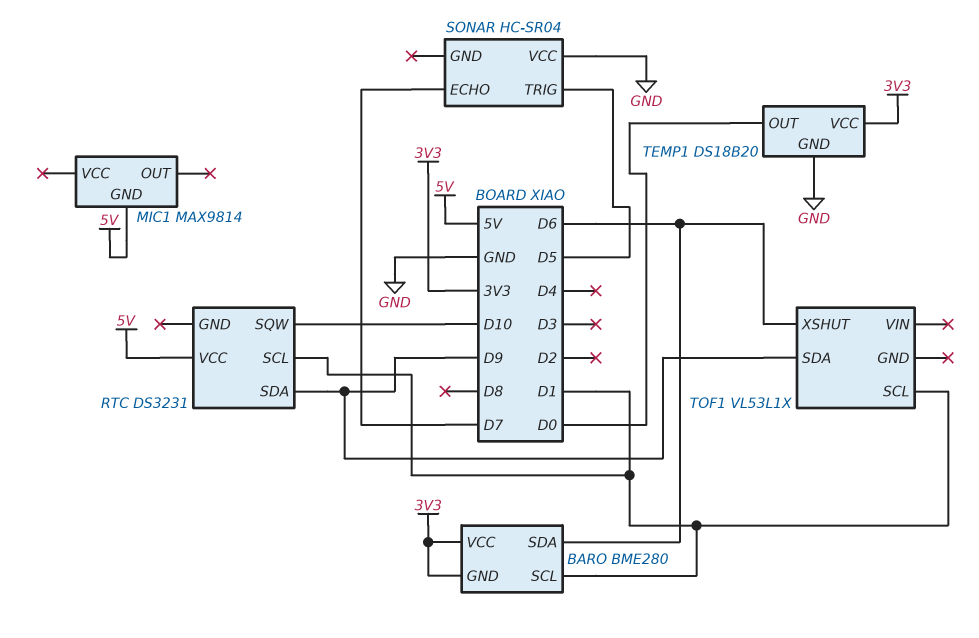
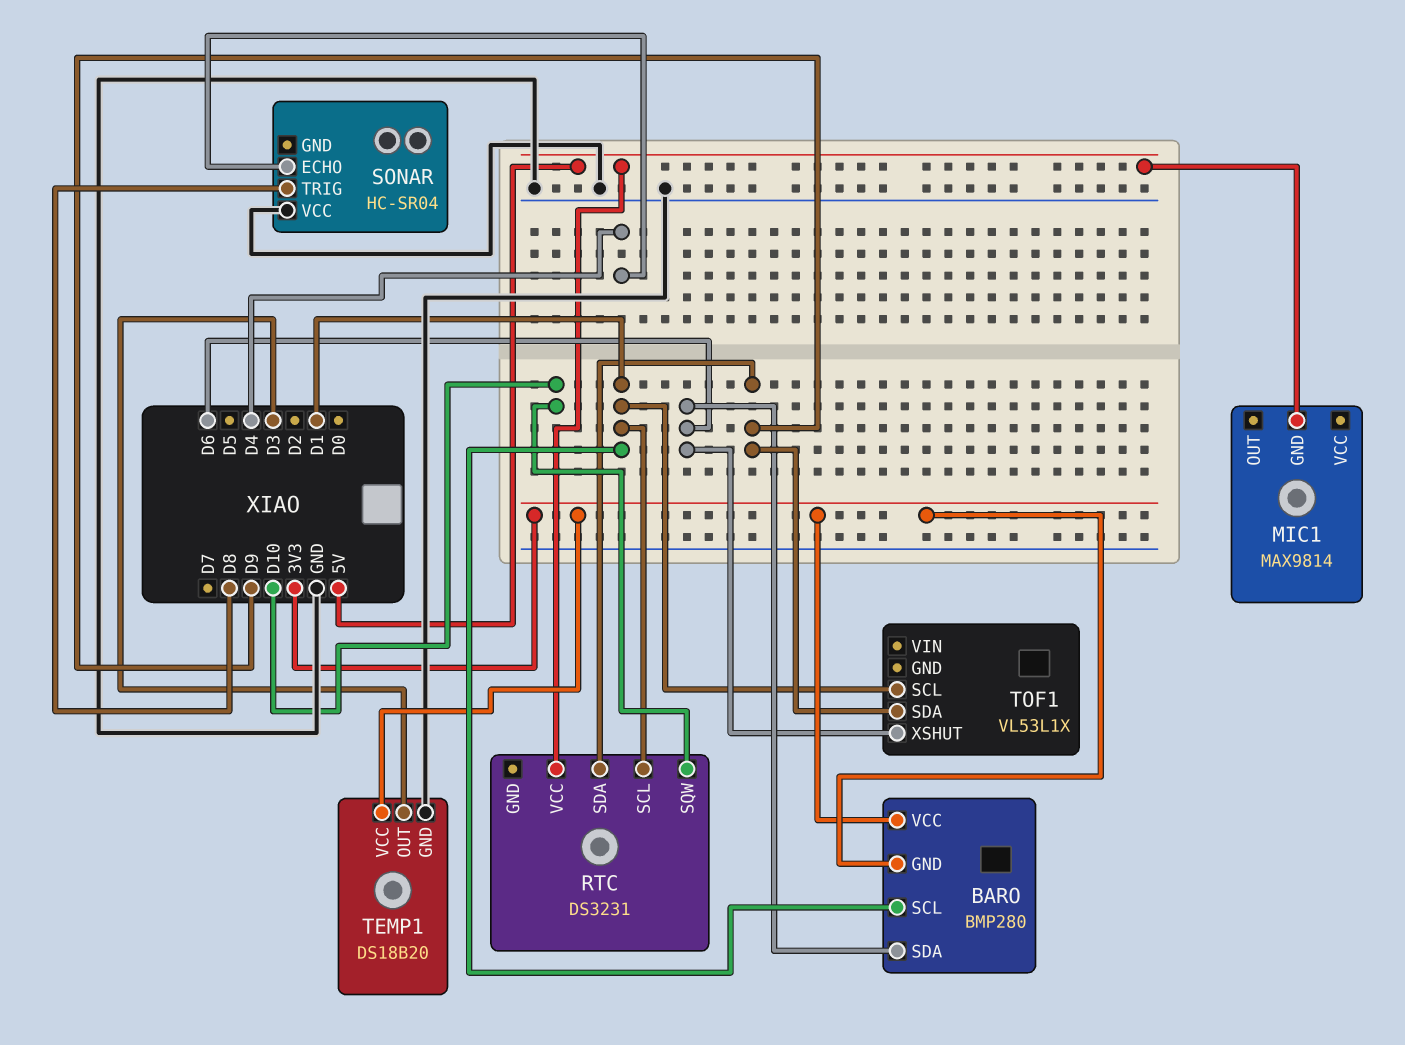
BARO: BME280 -> BMP280
SONAR pin ECHO: D7 -> D4
SONAR pin TRIG: D5 -> D8
TEMP1 pin OUT: D0 -> D3

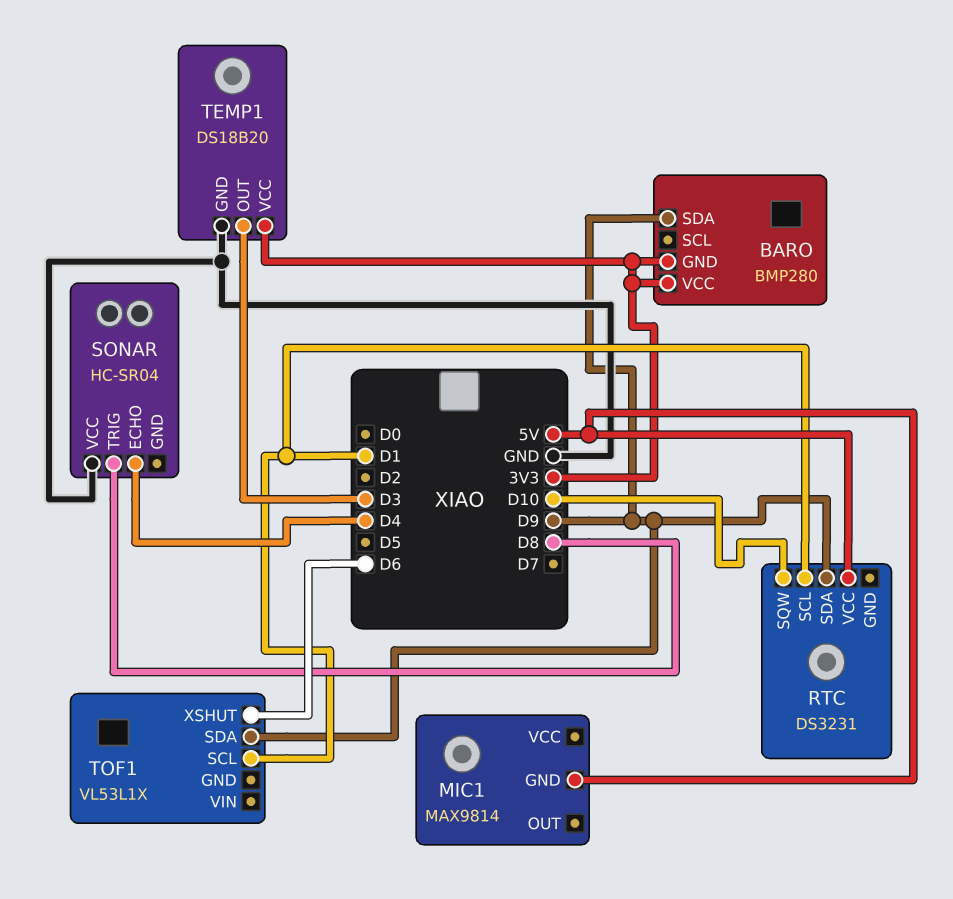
BARO pin SCL: D1 -> none
BARO pin SDA: D6 -> D9

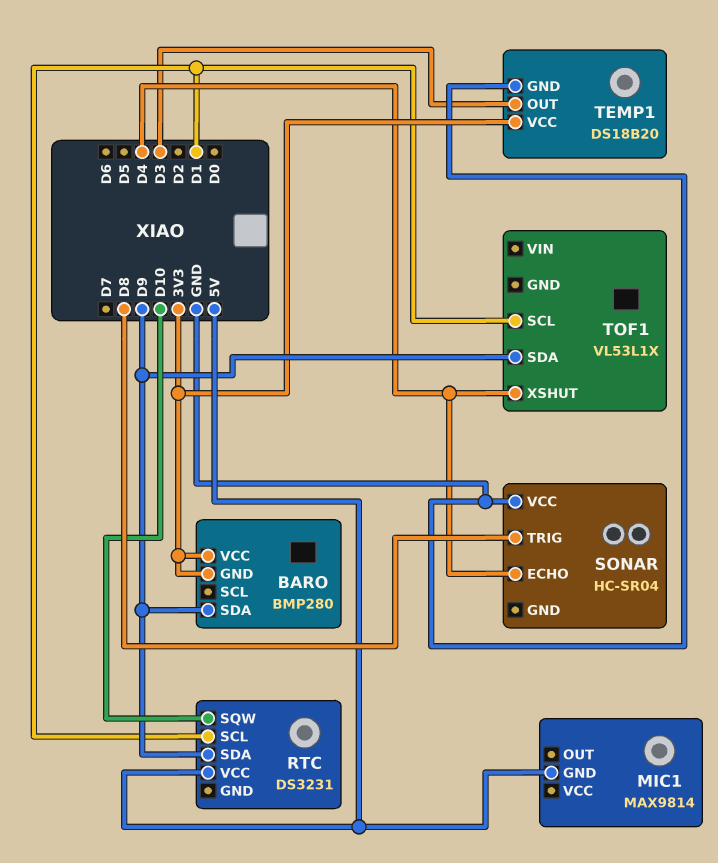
TOF1 pin XSHUT: D6 -> D4

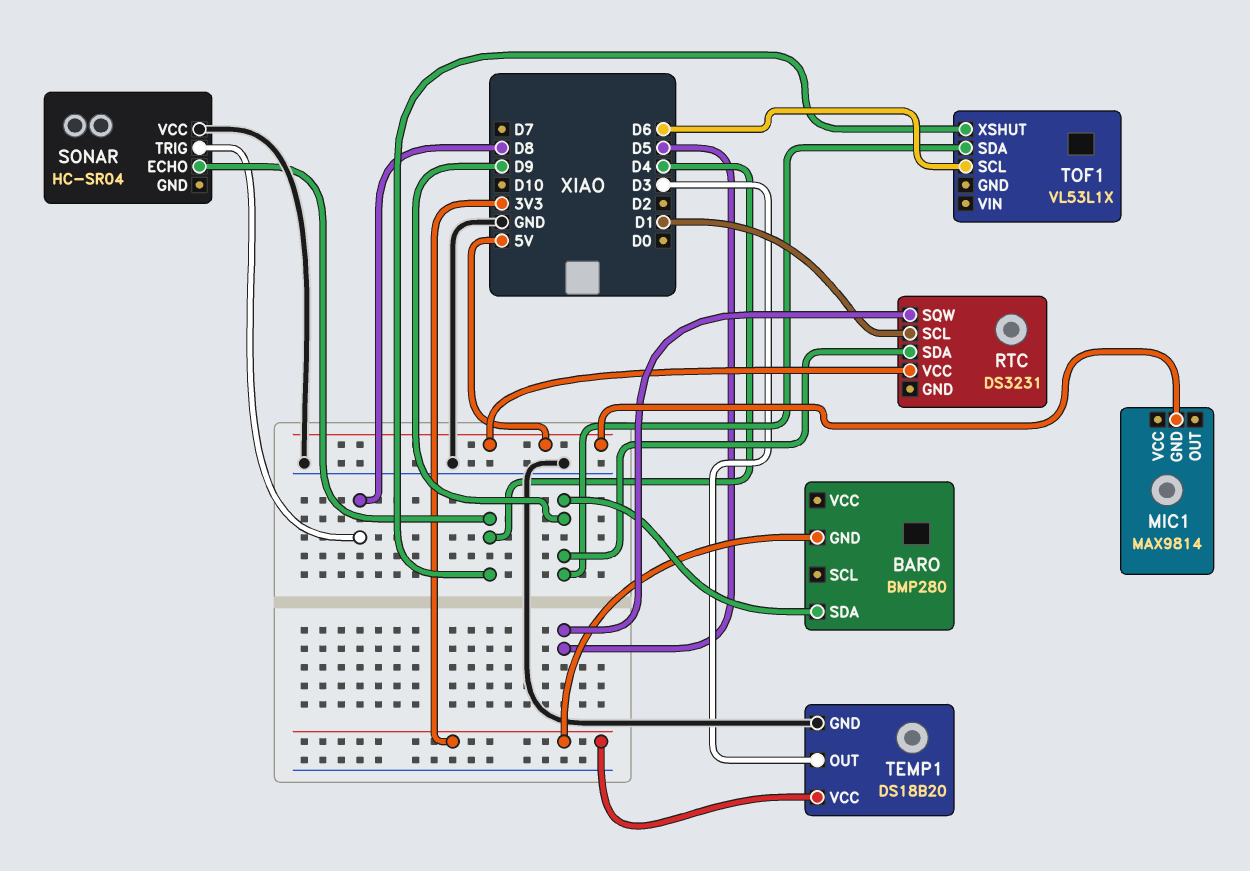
BARO pin VCC: 3V3 -> none
RTC pin SQW: D10 -> D5
TOF1 pin SCL: D1 -> D6

